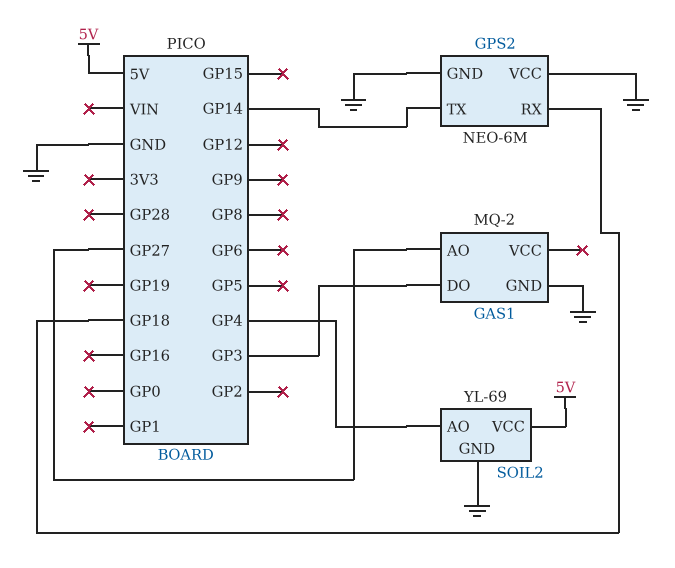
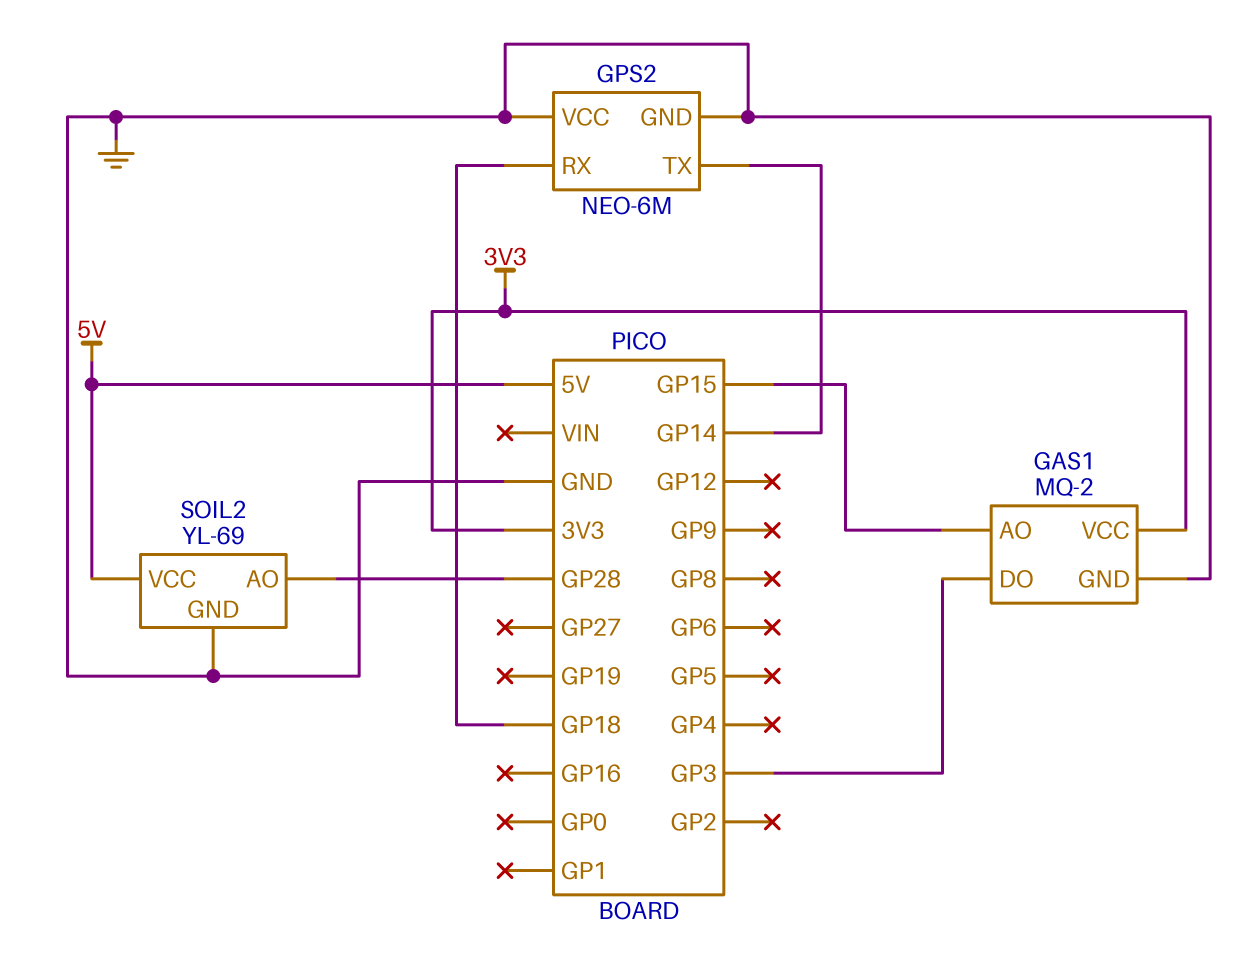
GAS1 pin AO: GP27 -> GP15
GAS1 pin VCC: none -> 3V3
SOIL2 pin AO: GP4 -> GP28

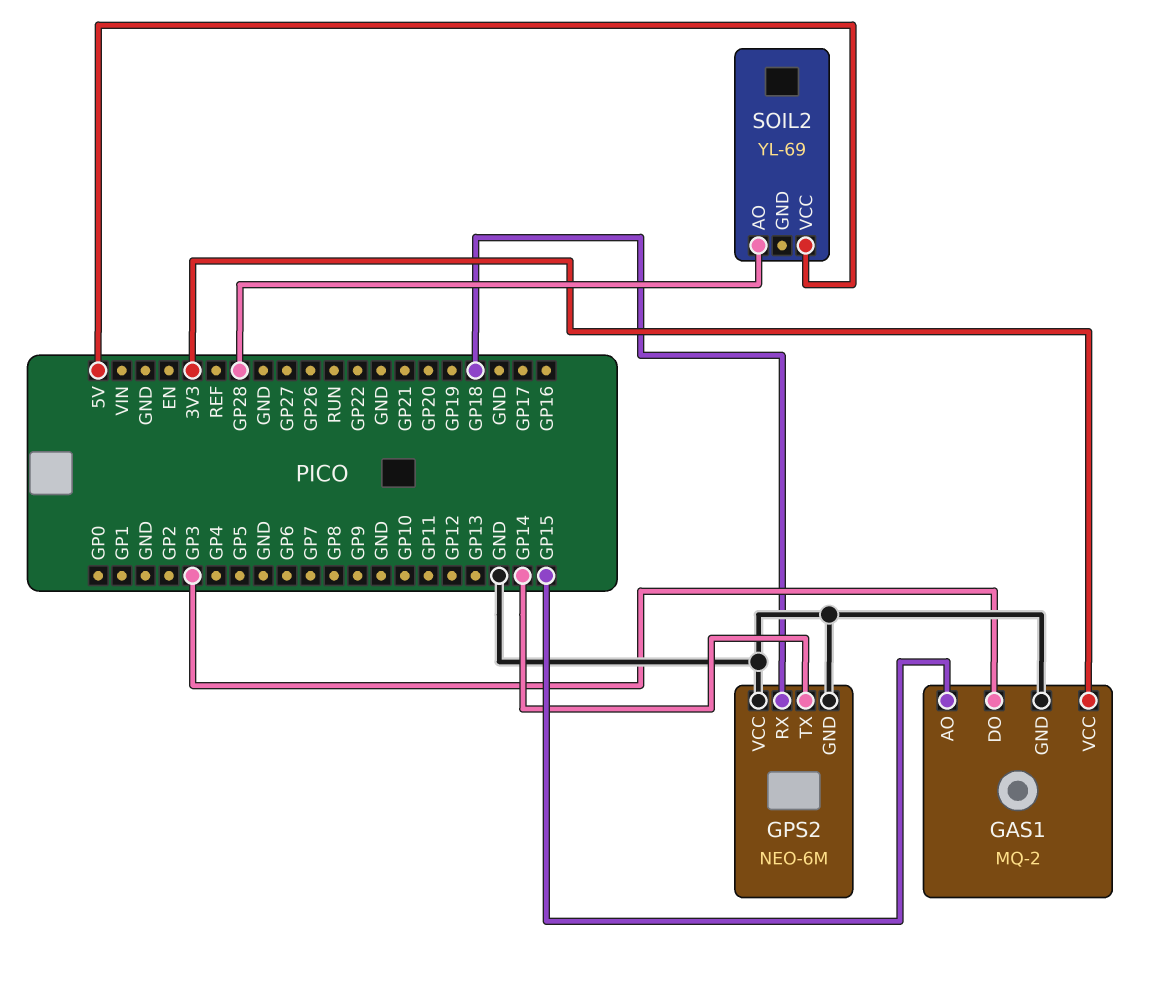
SOIL2 pin GND: GND -> none

